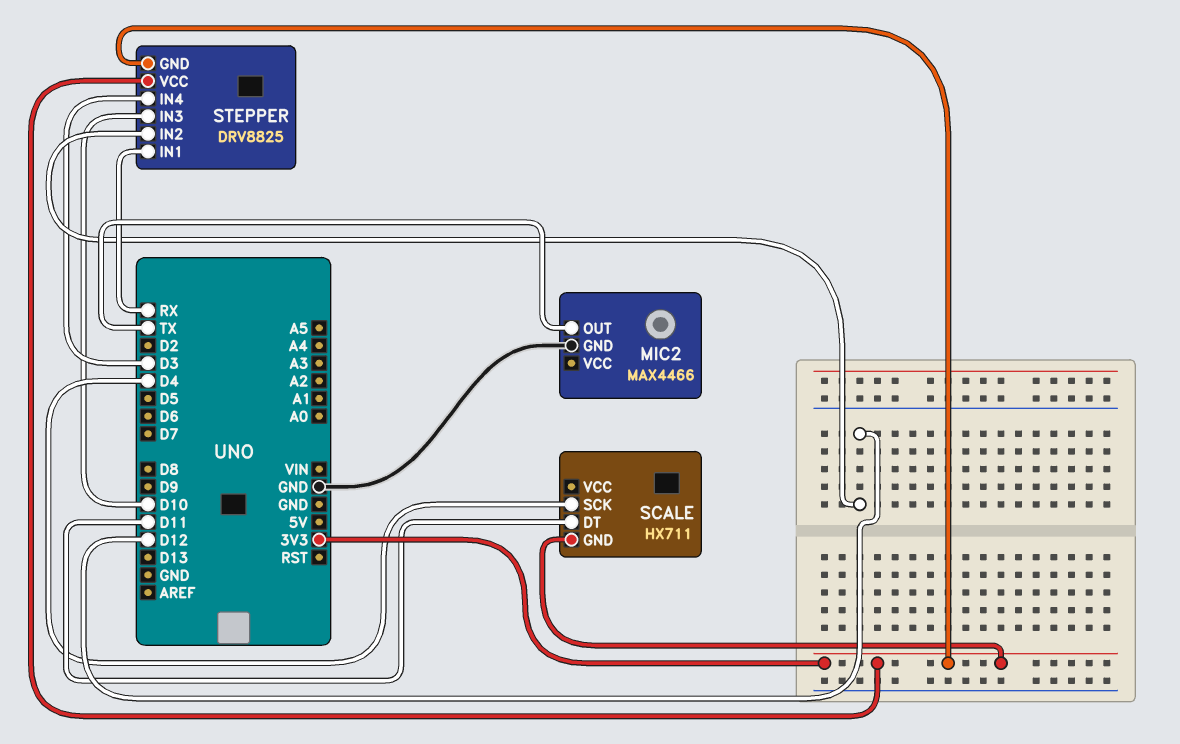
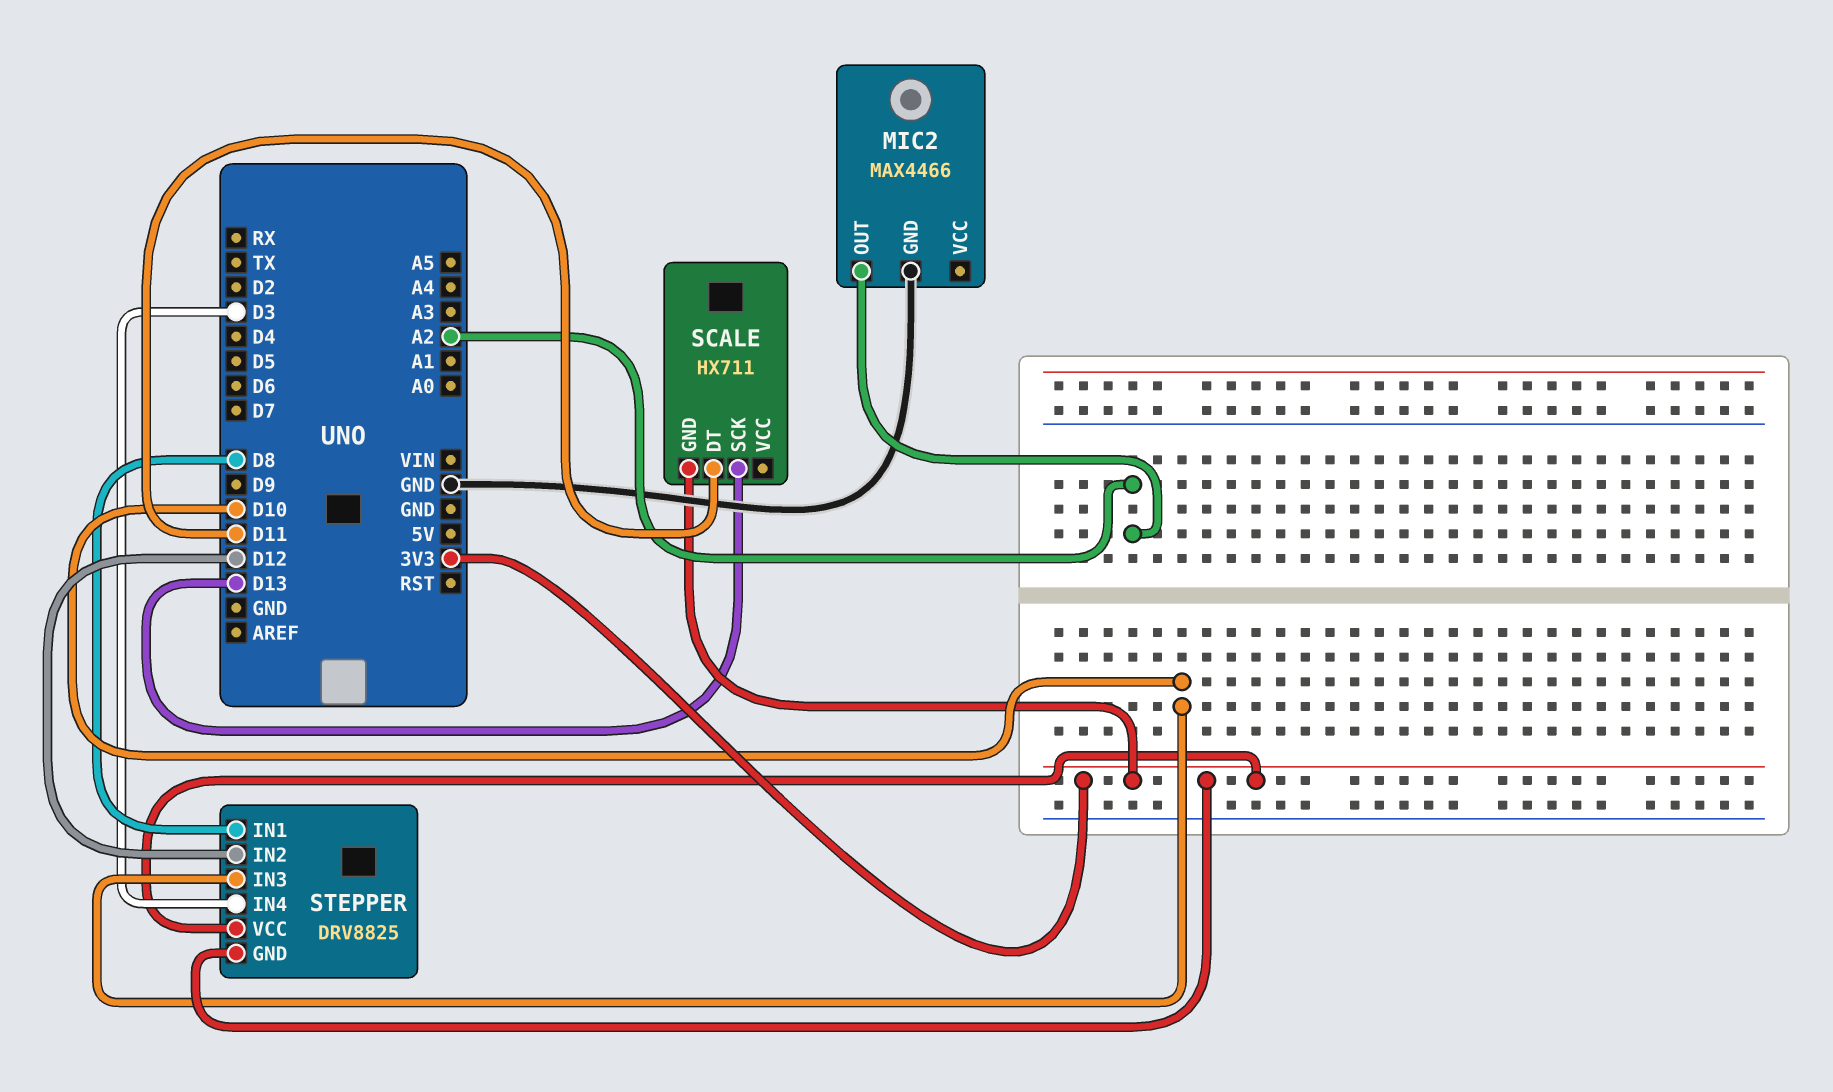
MIC2 pin OUT: TX -> A2
SCALE pin SCK: D4 -> D13
STEPPER pin IN1: RX -> D8

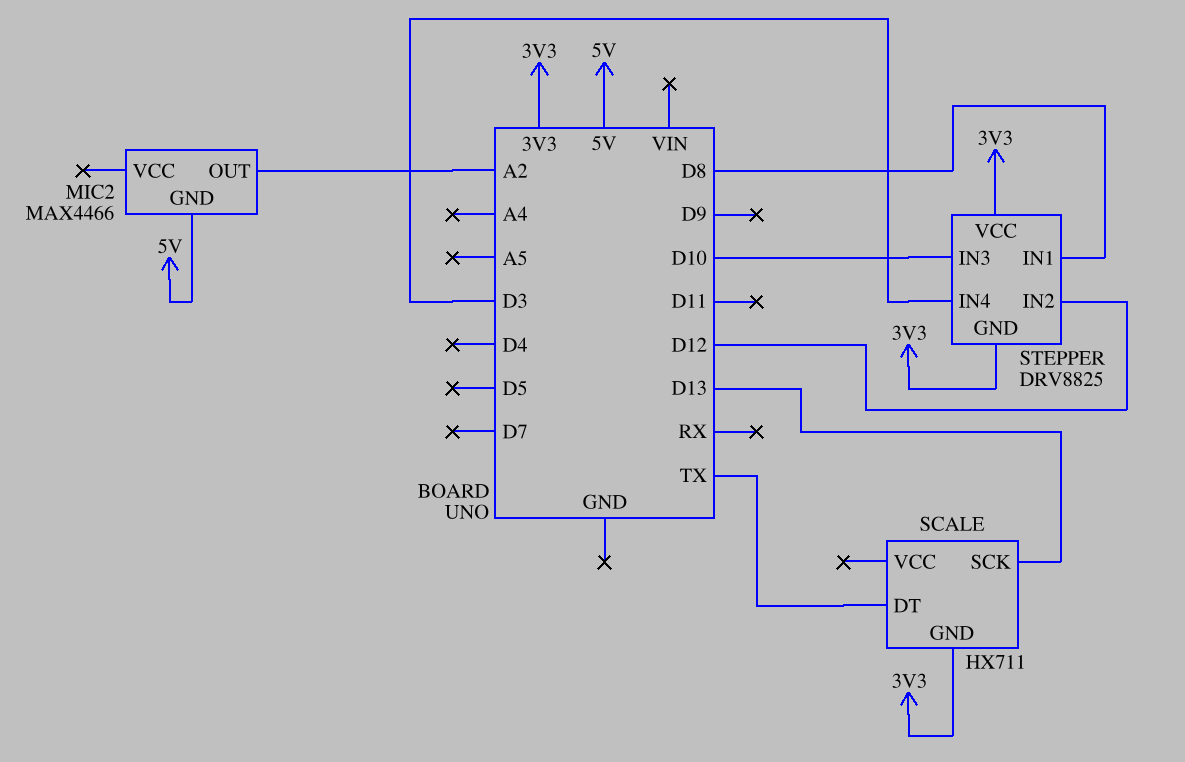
MIC2 pin GND: GND -> 5V
SCALE pin DT: D11 -> TX

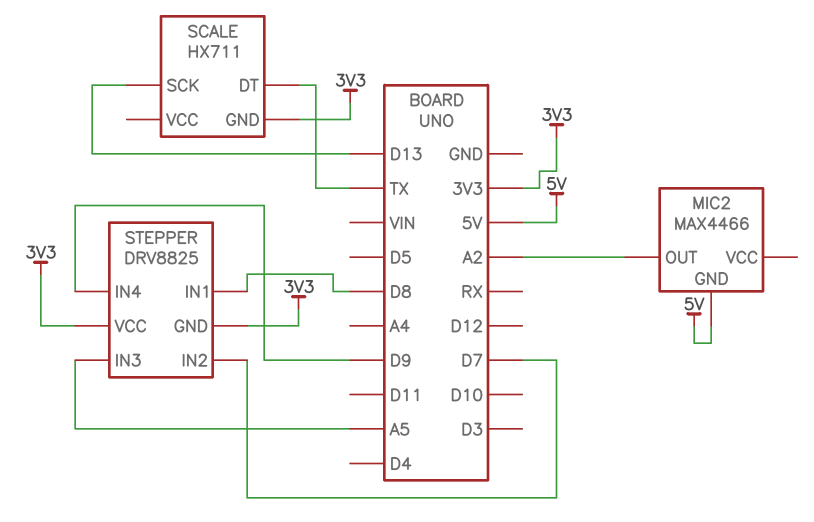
STEPPER pin IN2: D12 -> D7
STEPPER pin IN3: D10 -> A5
STEPPER pin IN4: D3 -> D9

